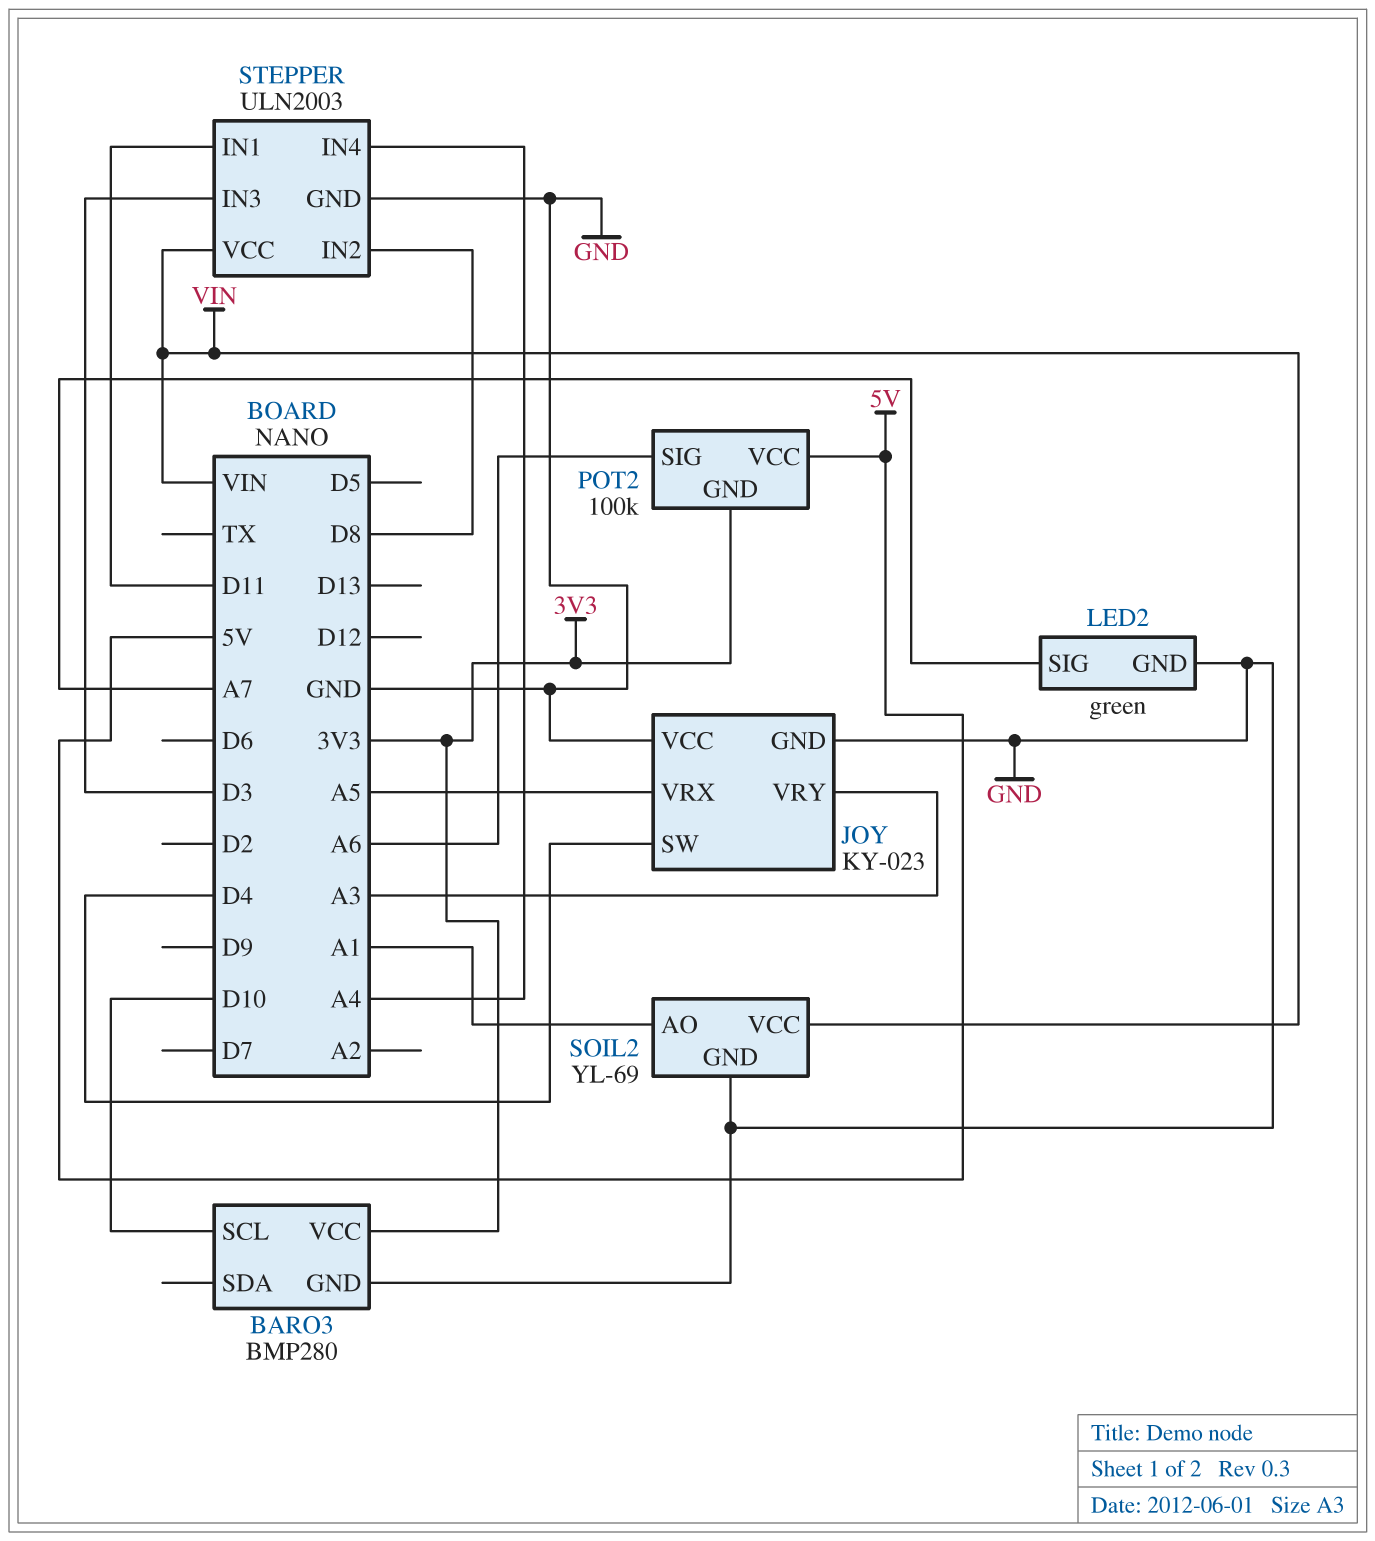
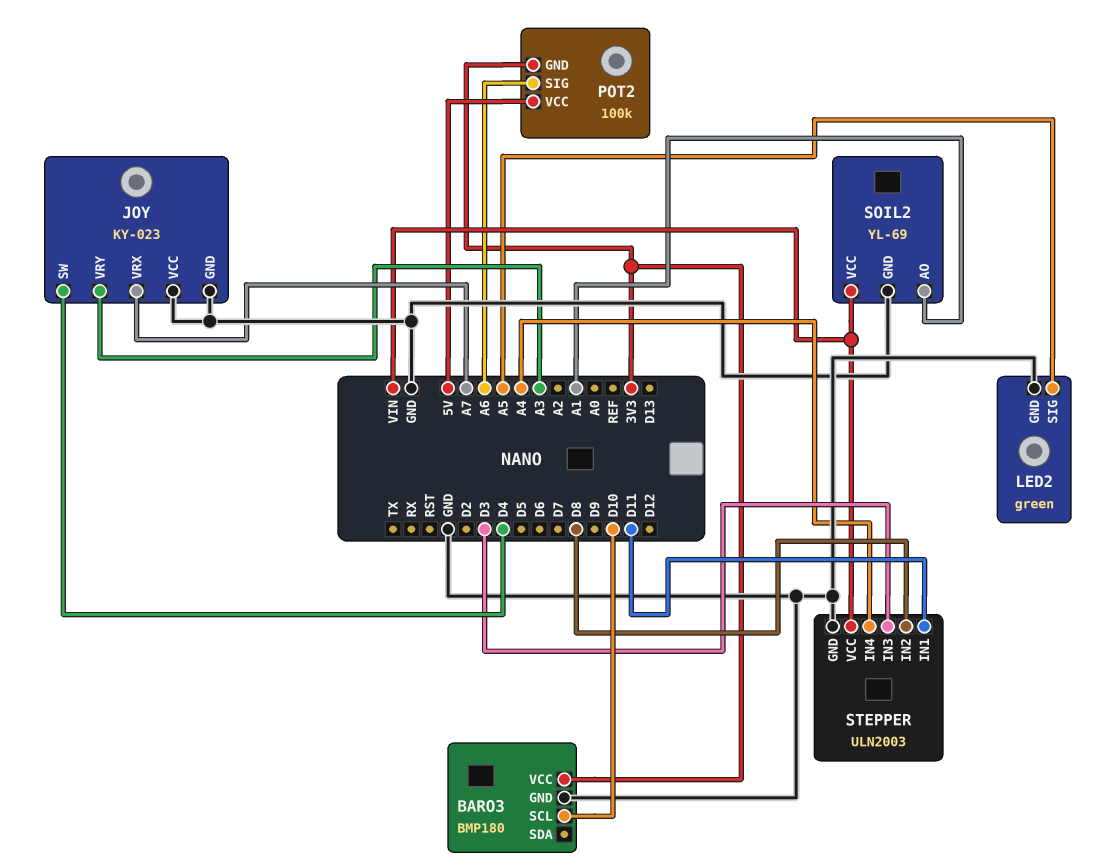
BARO3: BMP280 -> BMP180
JOY pin VRX: A5 -> A7
LED2 pin SIG: A7 -> A5

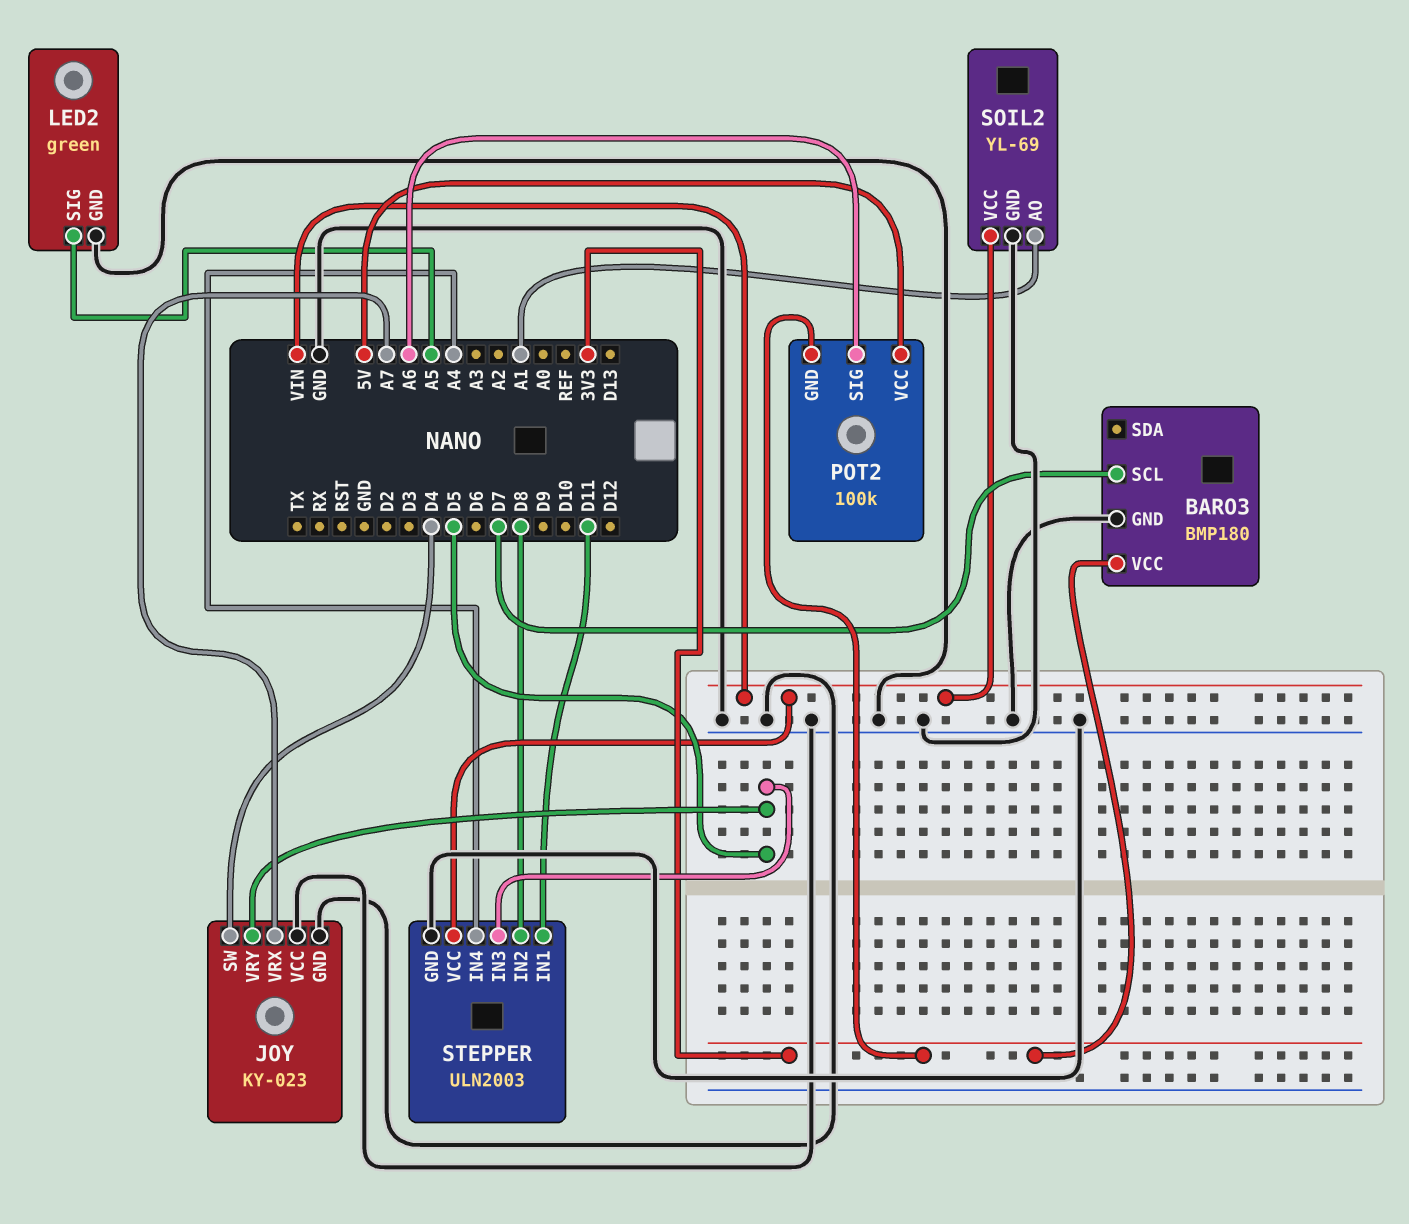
BARO3 pin SCL: D10 -> D7
JOY pin VRY: A3 -> D5
STEPPER pin IN3: D3 -> D5

